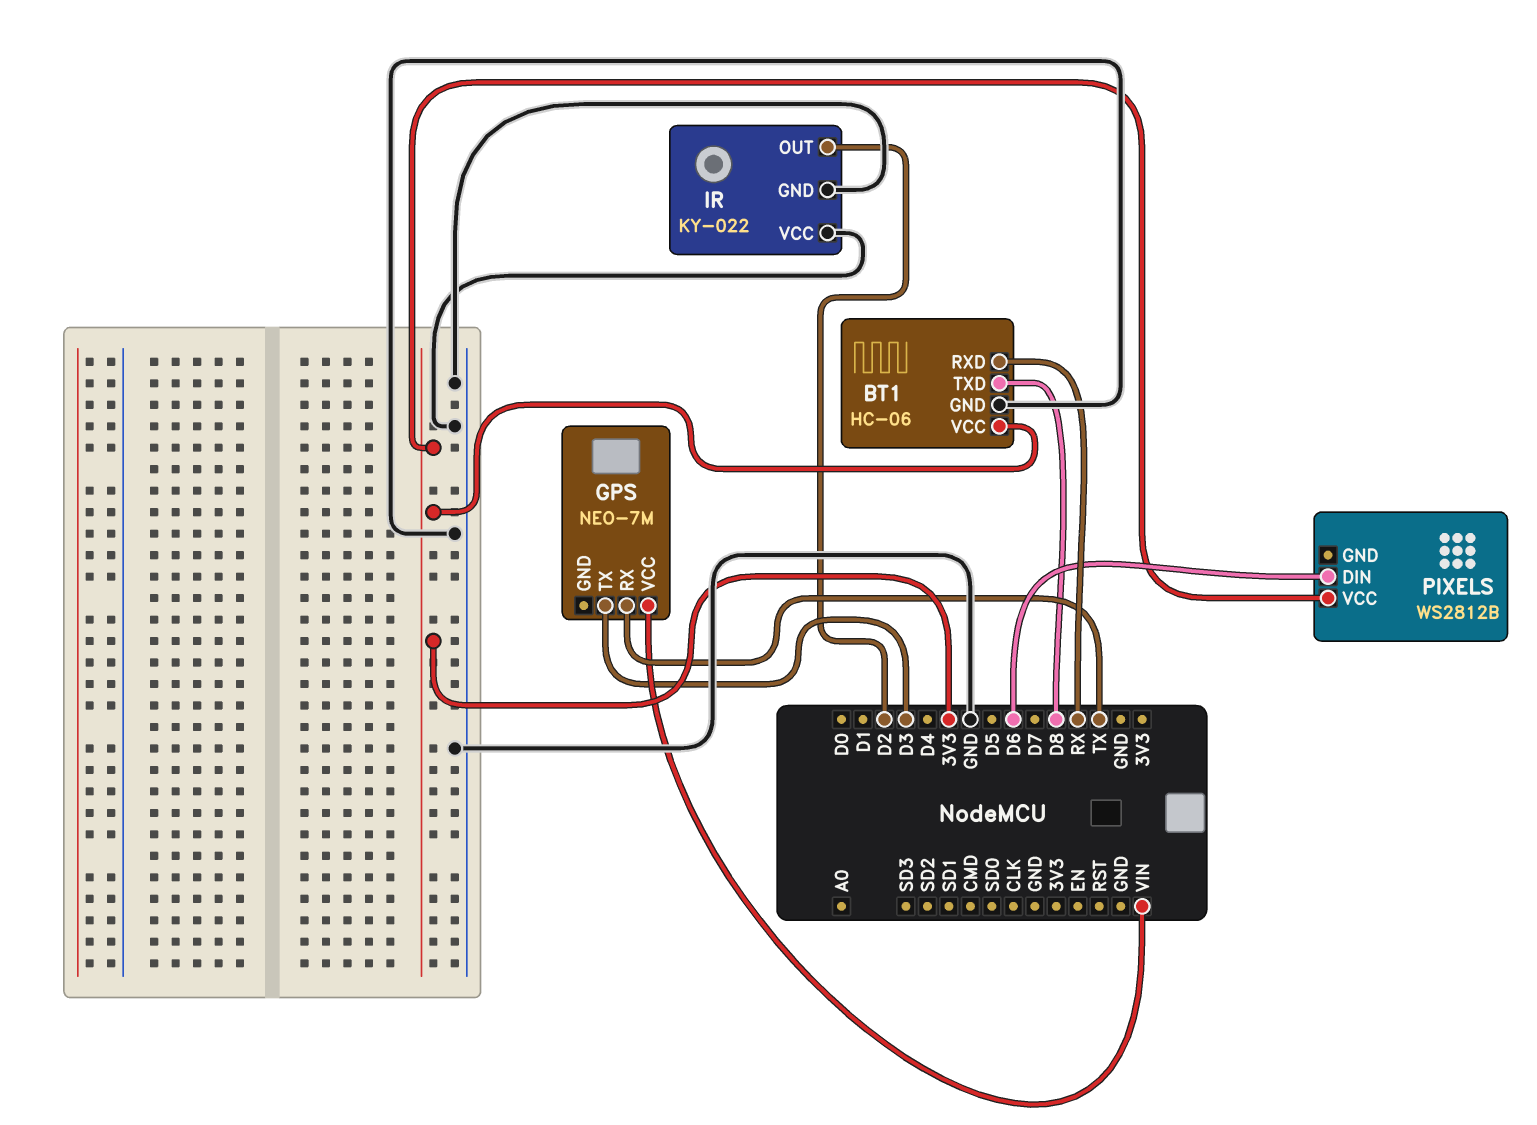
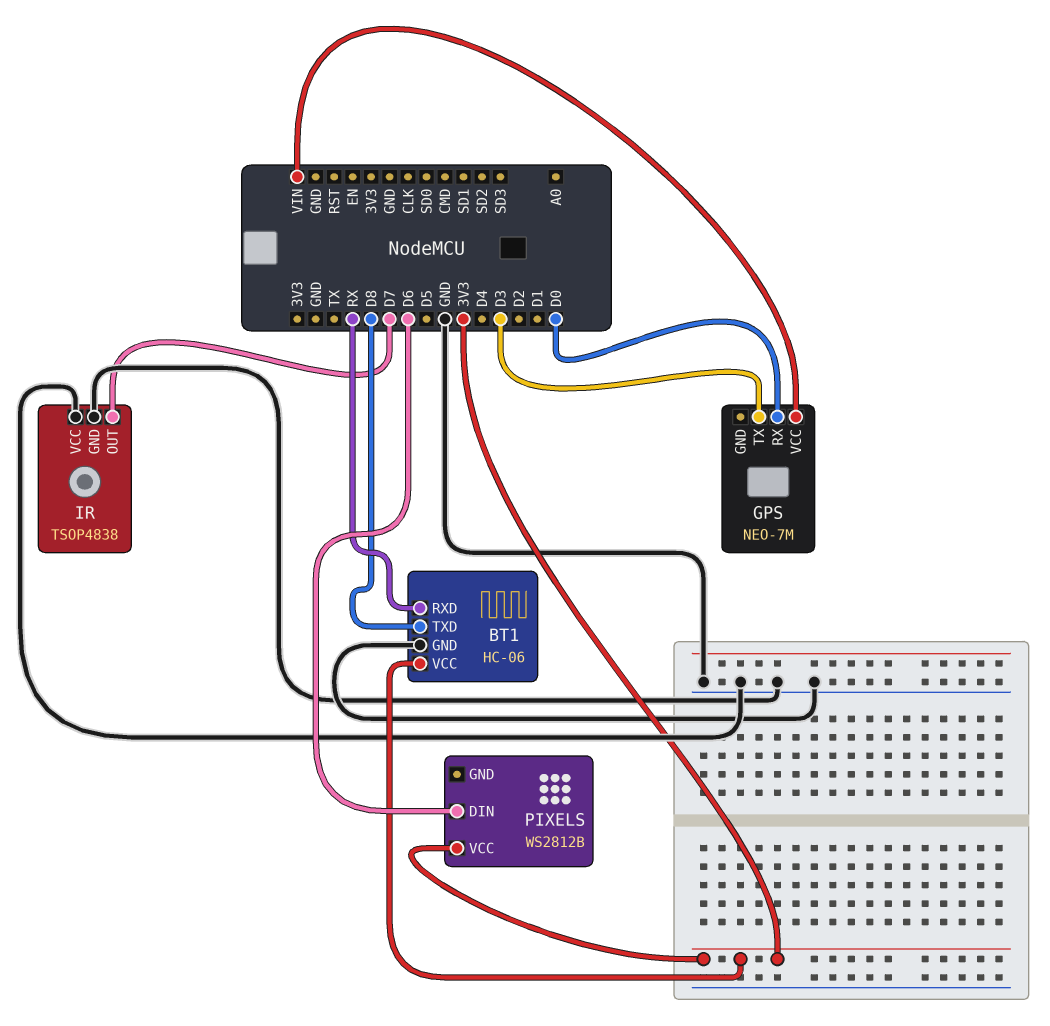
GPS pin RX: TX -> D0
IR: KY-022 -> TSOP4838
IR pin OUT: D2 -> D7

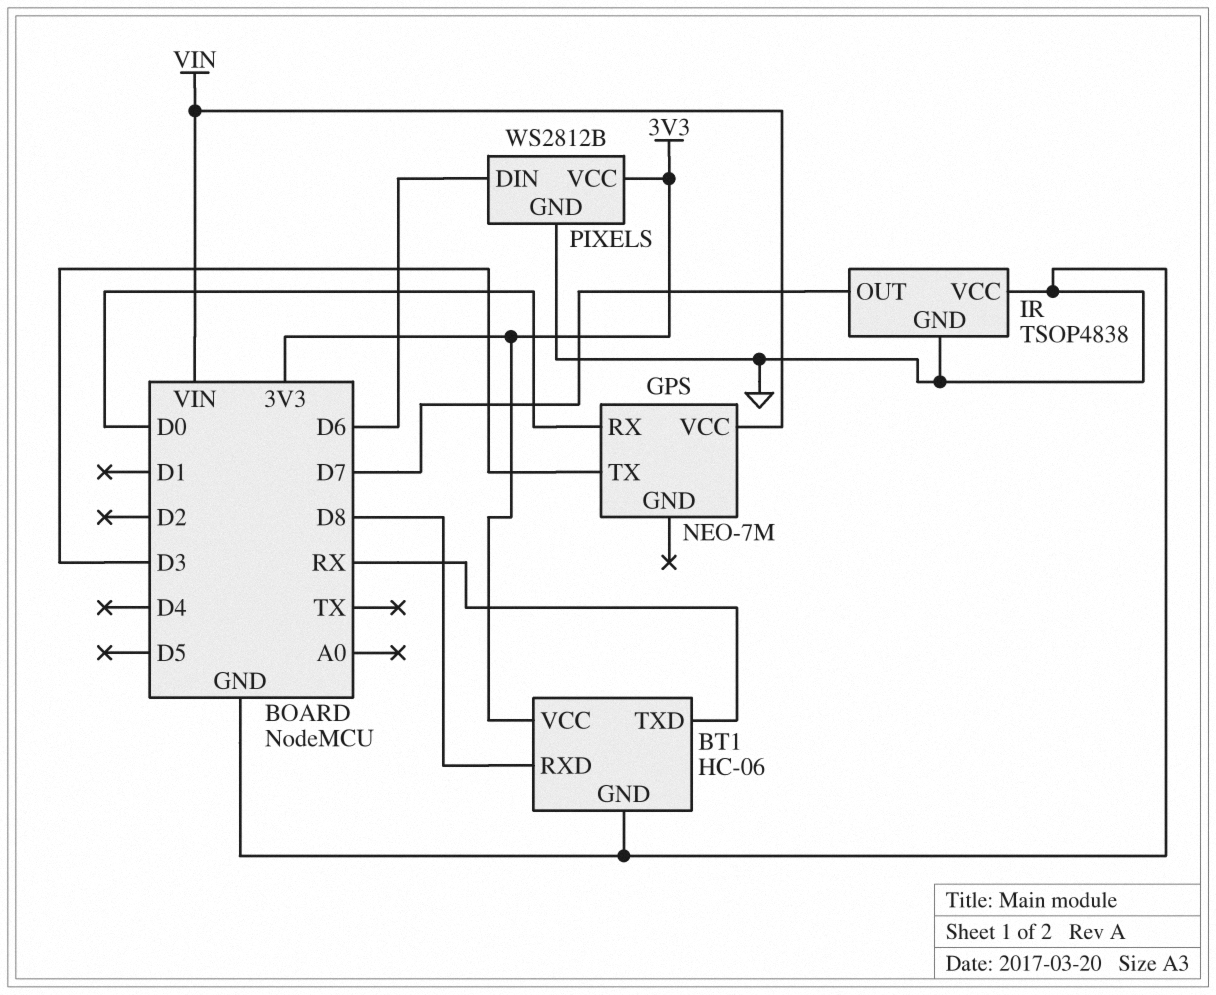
BT1 pin RXD: RX -> D8
BT1 pin TXD: D8 -> RX
PIXELS pin GND: none -> GND

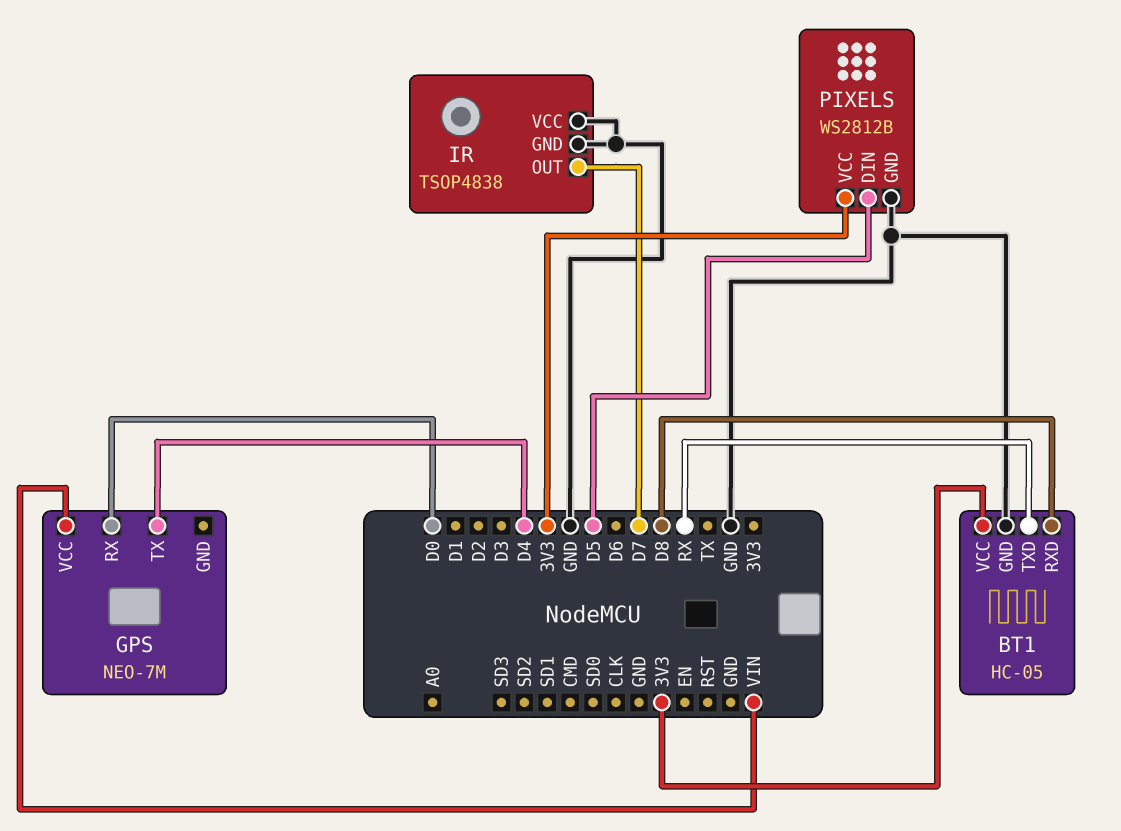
BT1: HC-06 -> HC-05
GPS pin TX: D3 -> D4
PIXELS pin DIN: D6 -> D5

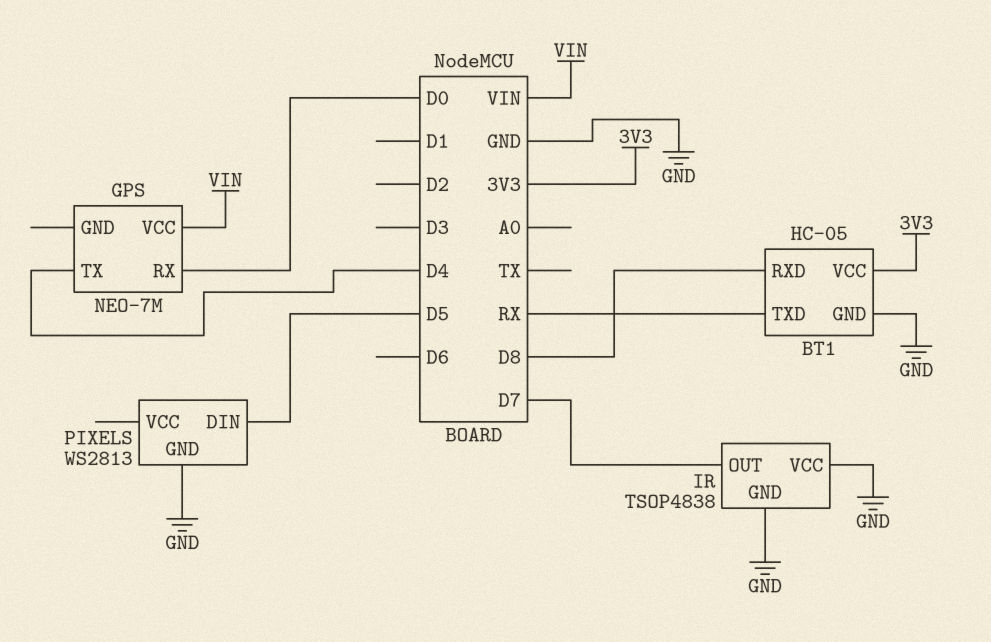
PIXELS: WS2812B -> WS2813
PIXELS pin VCC: 3V3 -> none

